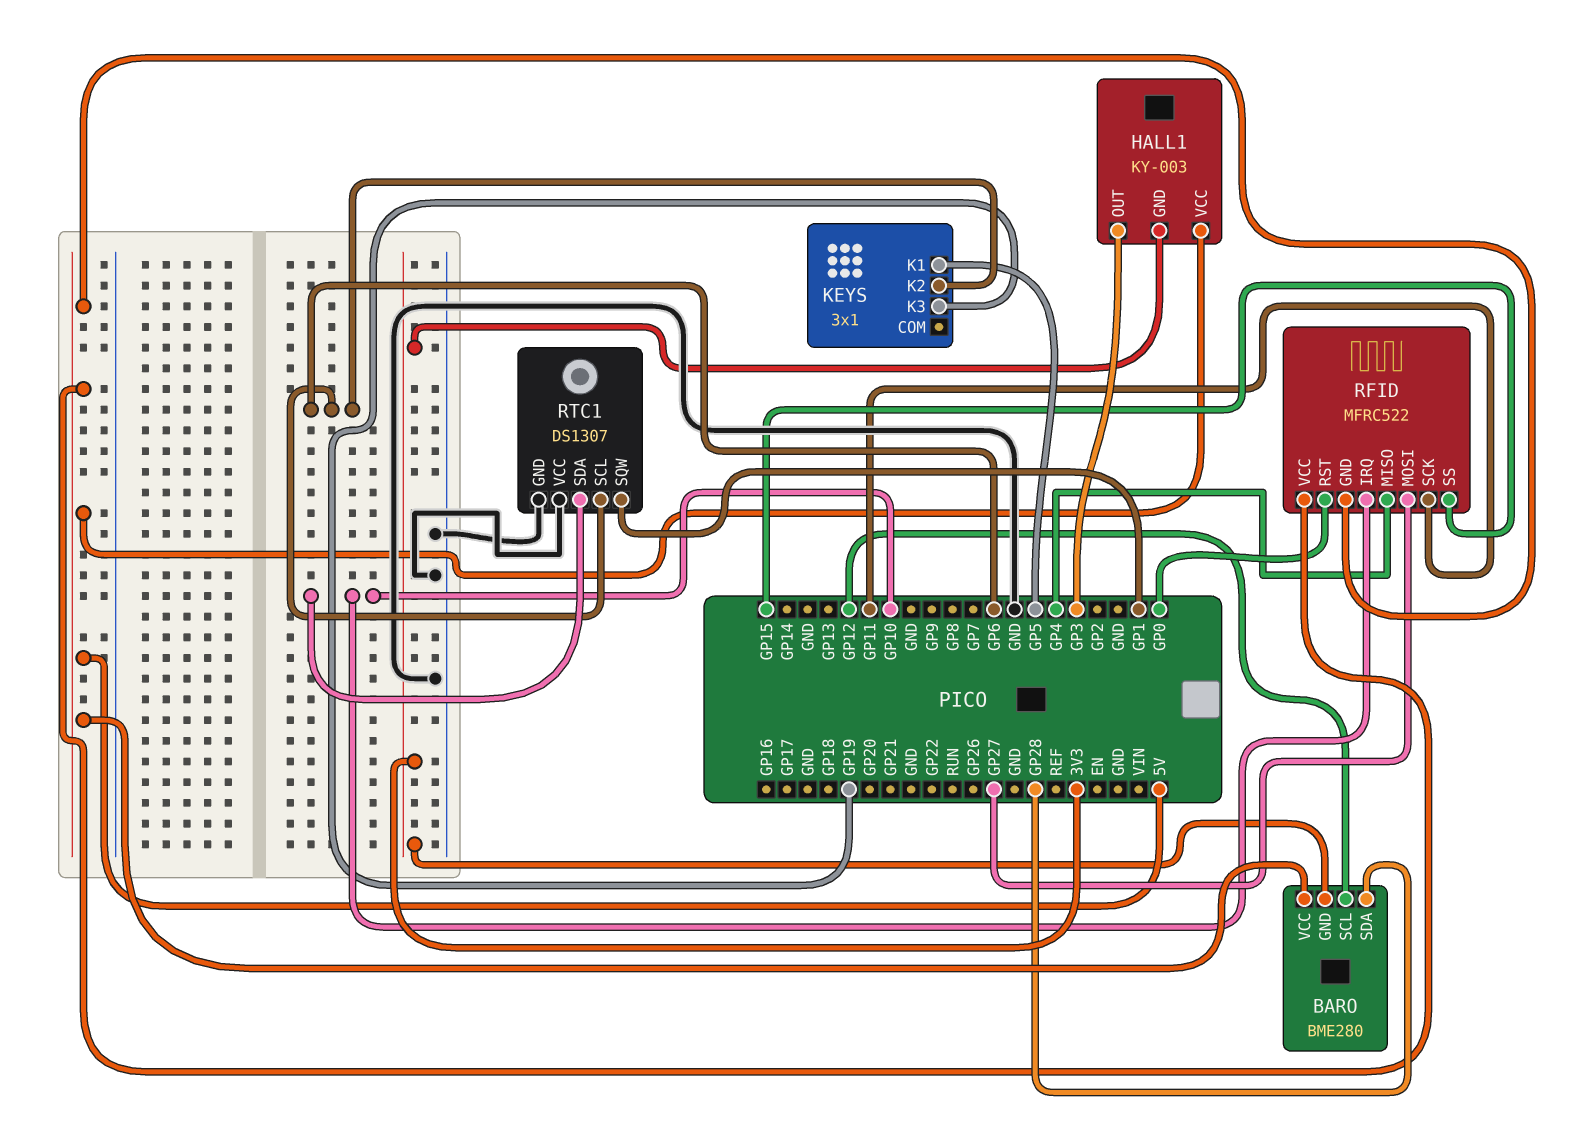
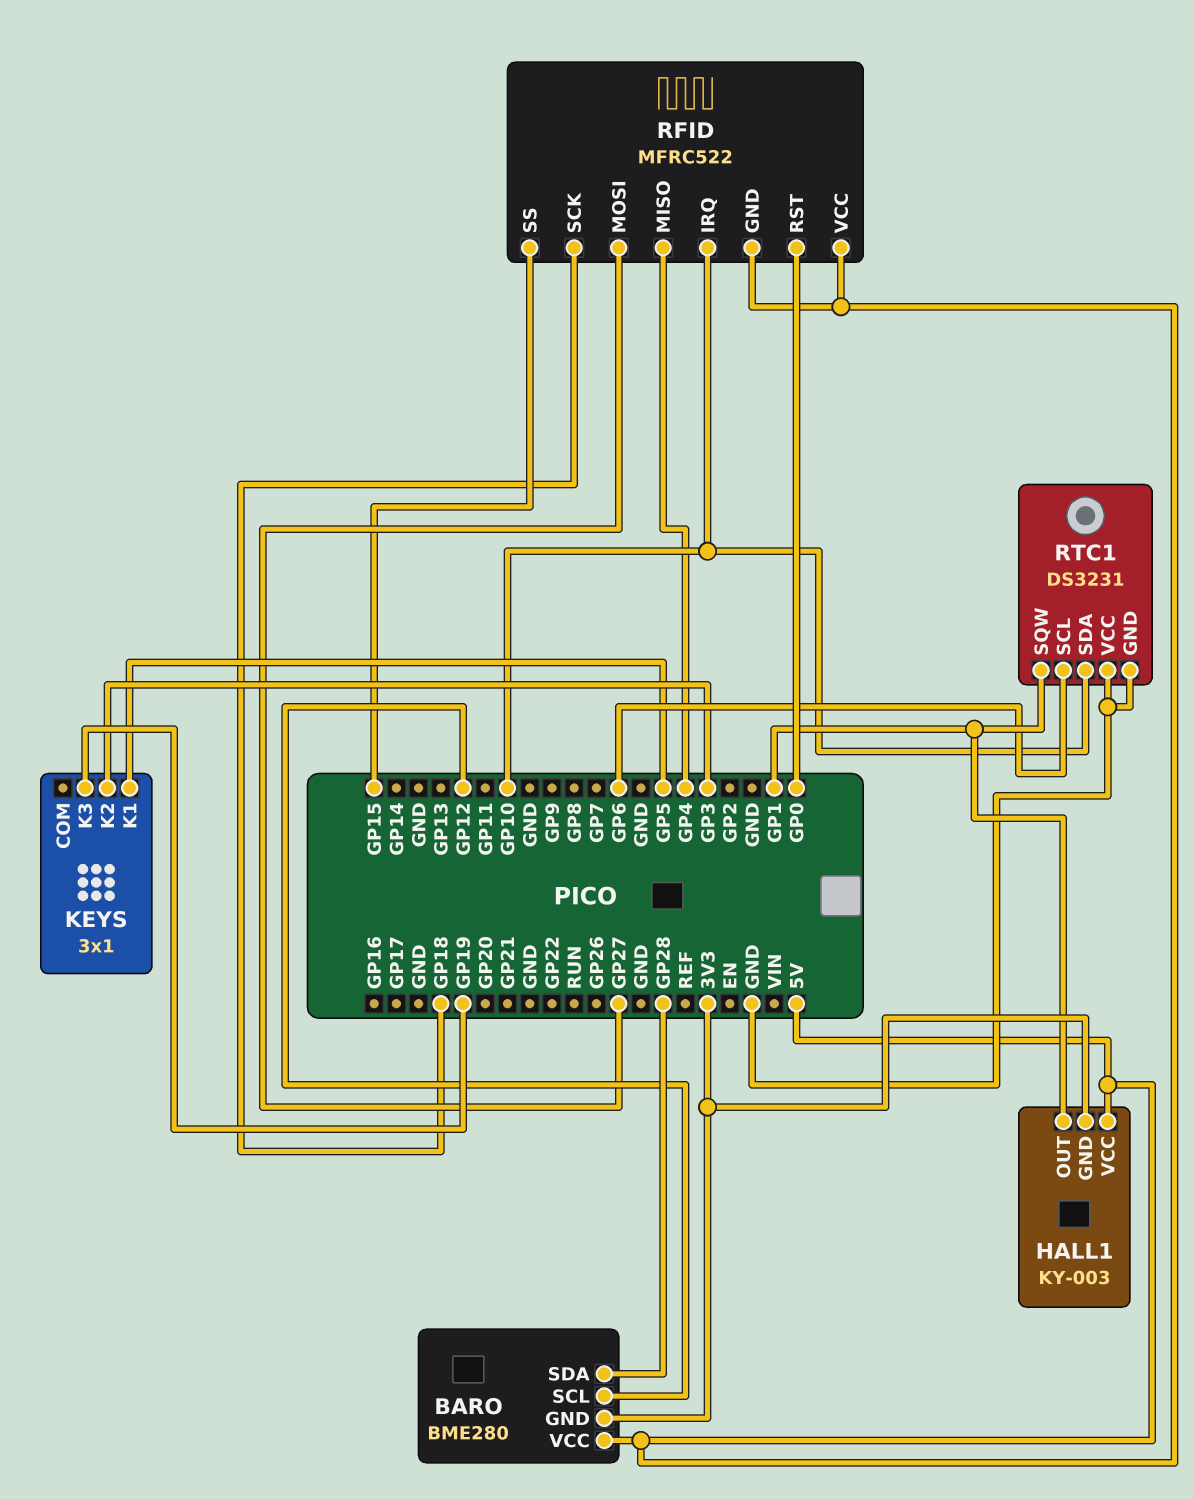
HALL1 pin OUT: GP3 -> GP1
KEYS pin K2: GP6 -> GP3
RFID pin SCK: GP11 -> GP18
RTC1: DS1307 -> DS3231

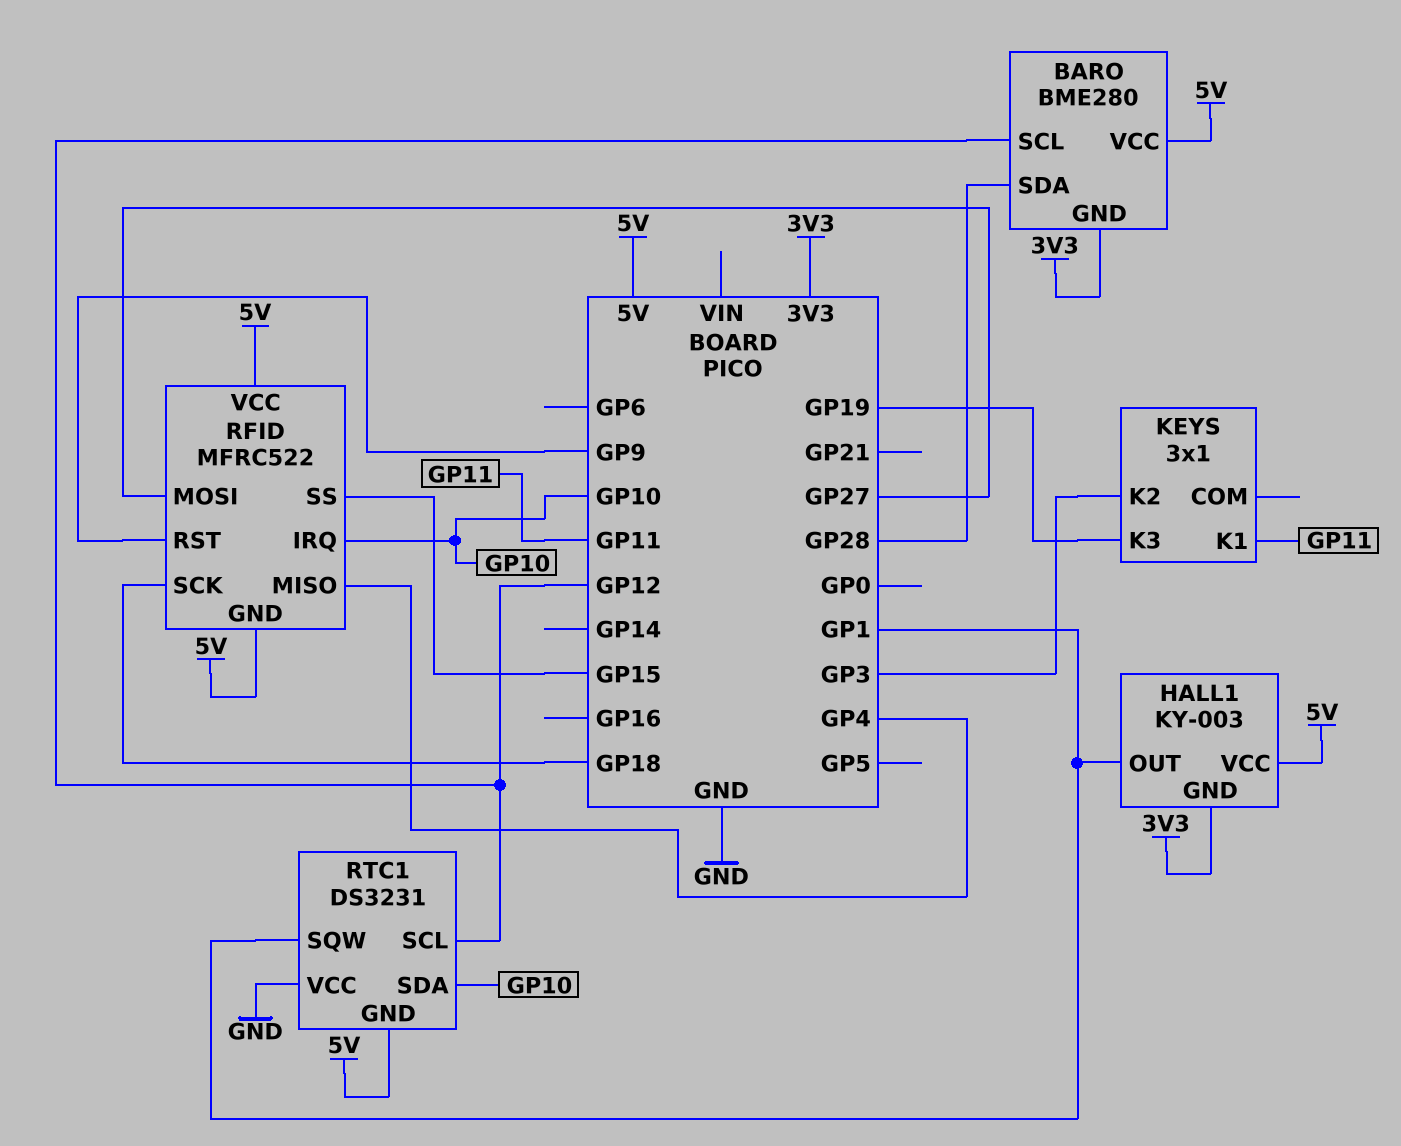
KEYS pin K1: GP5 -> GP11
RFID pin RST: GP0 -> GP9
RTC1 pin GND: GND -> 5V
RTC1 pin SCL: GP6 -> GP12

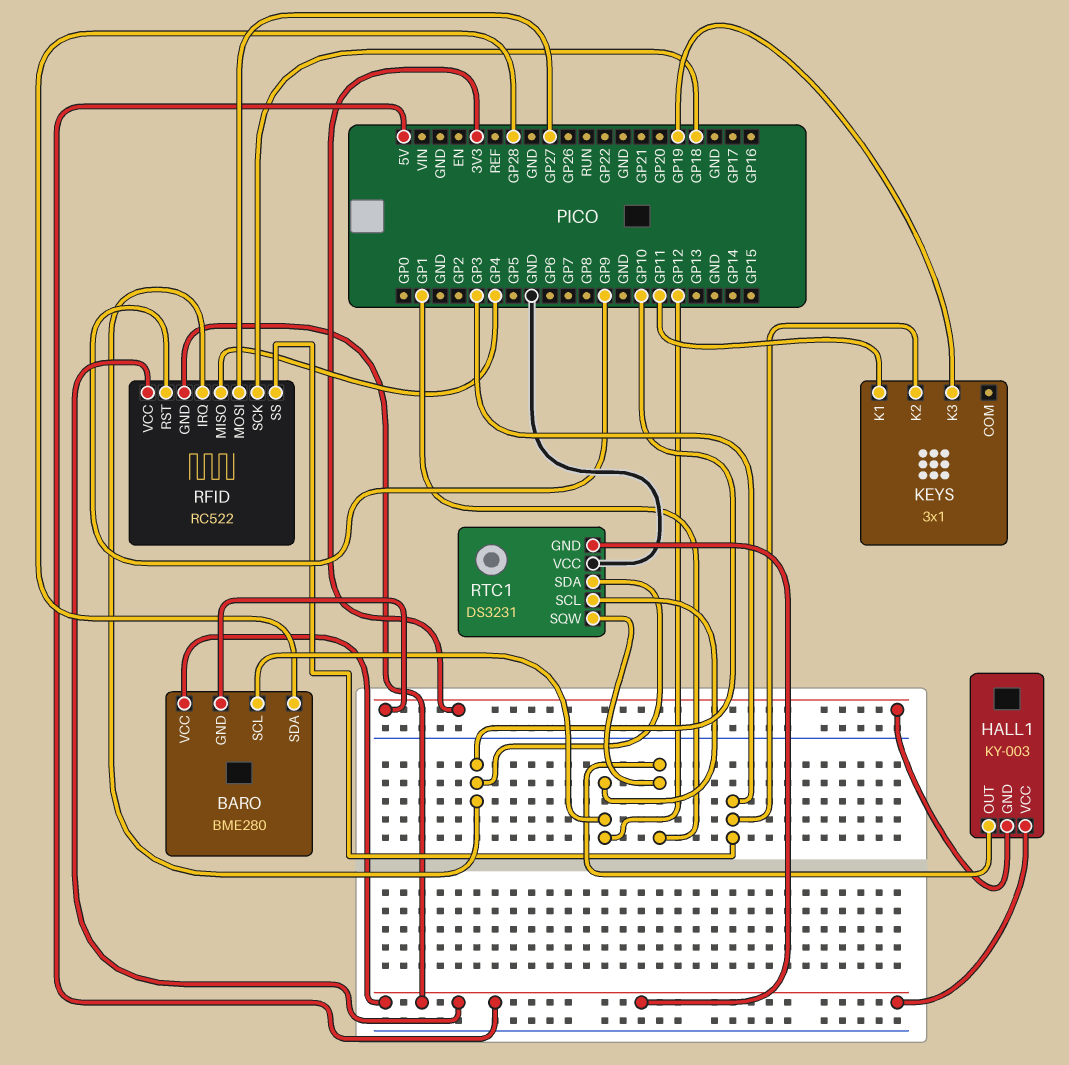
RFID: MFRC522 -> RC522
RFID pin SS: GP15 -> GP3

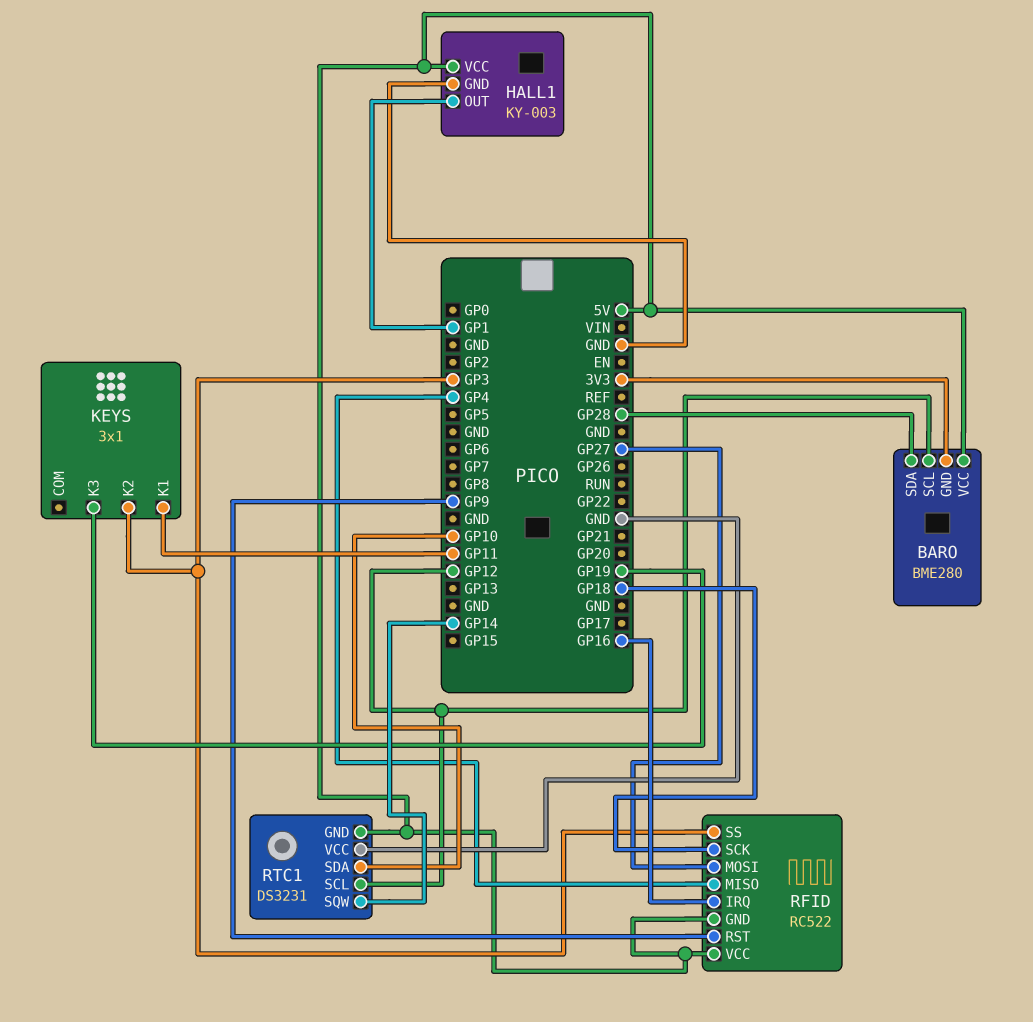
HALL1 pin GND: 3V3 -> GND
RFID pin IRQ: GP10 -> GP16
RTC1 pin SQW: GP1 -> GP14

